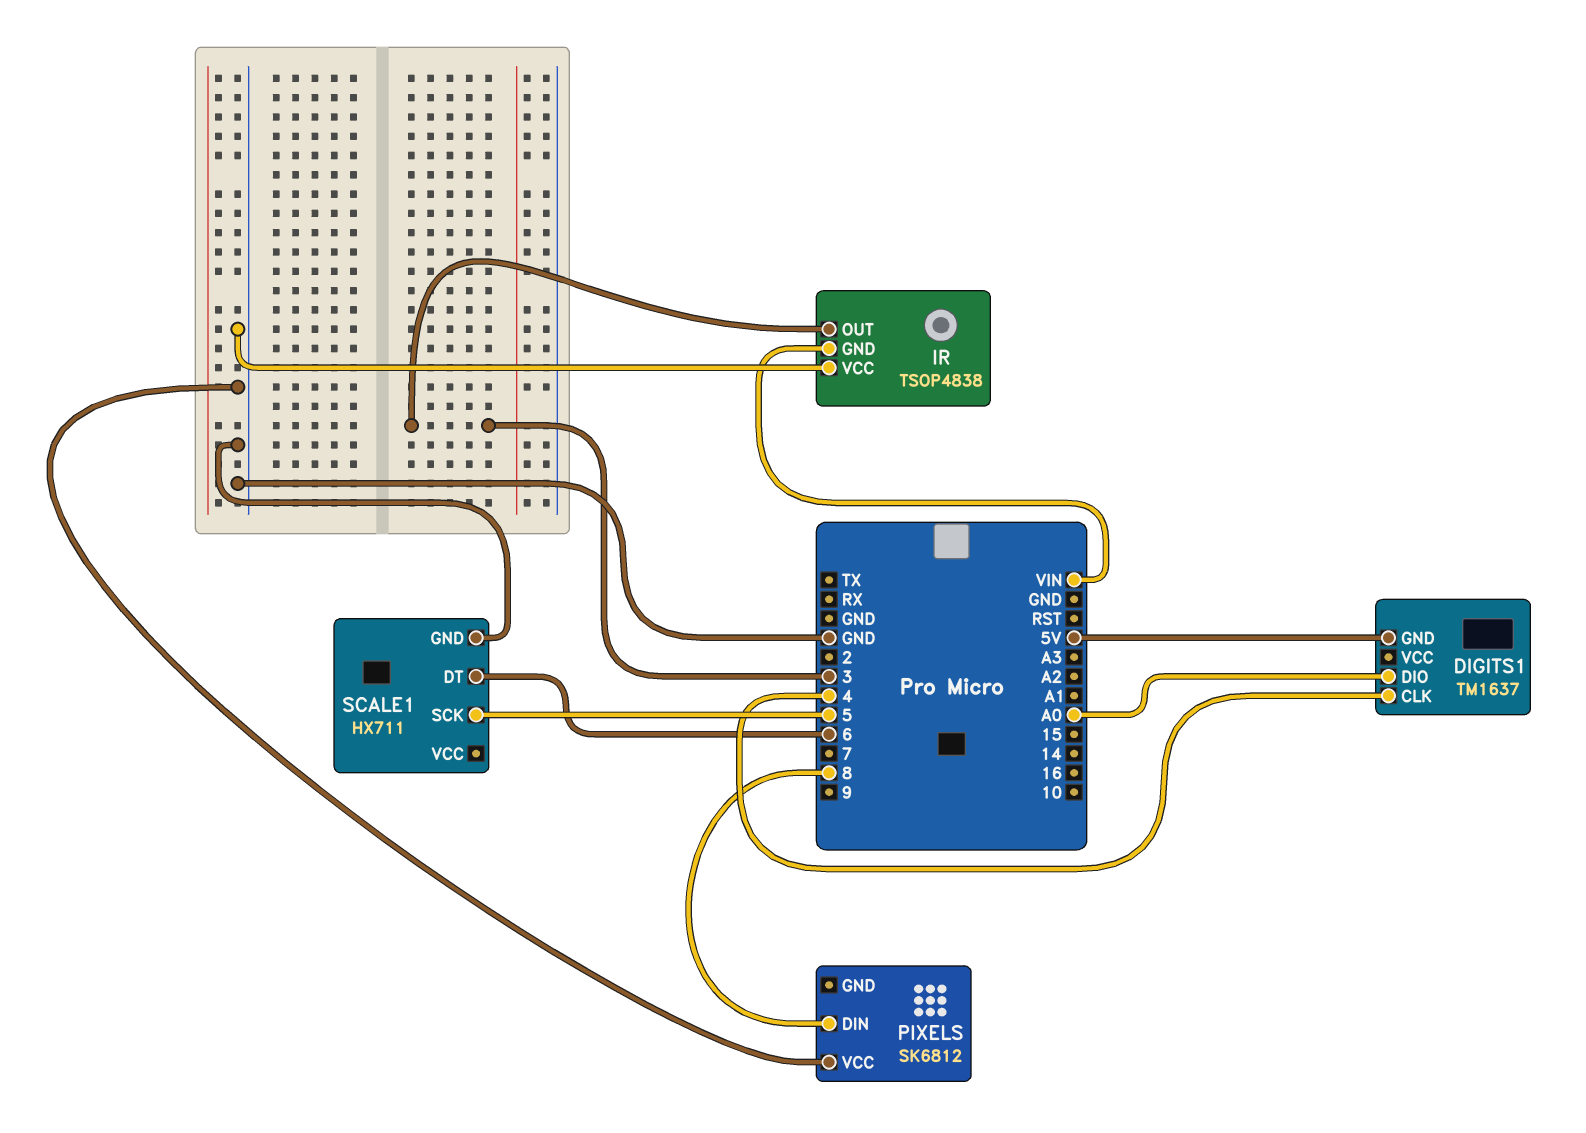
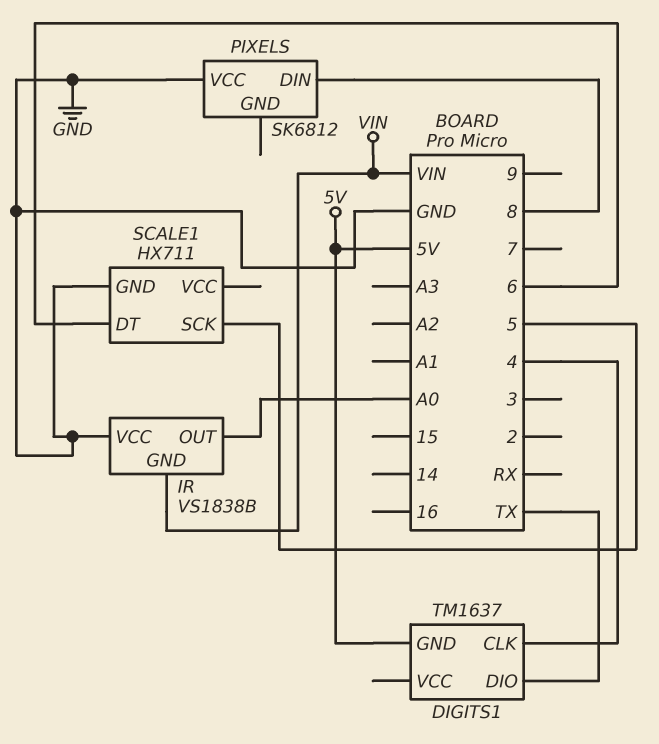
DIGITS1 pin DIO: A0 -> TX
IR: TSOP4838 -> VS1838B
IR pin OUT: 3 -> A0

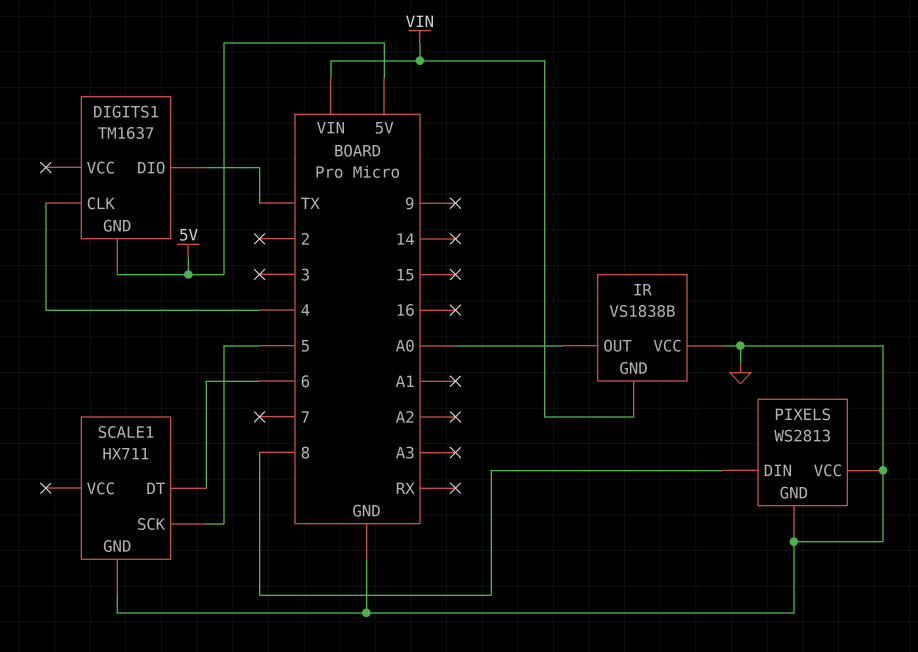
PIXELS: SK6812 -> WS2813
PIXELS pin GND: none -> GND

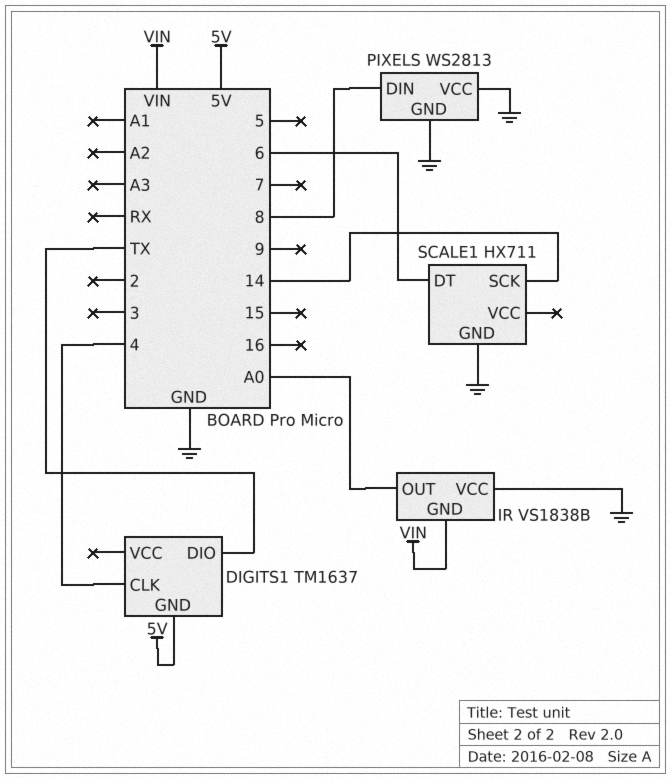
SCALE1 pin SCK: 5 -> 14

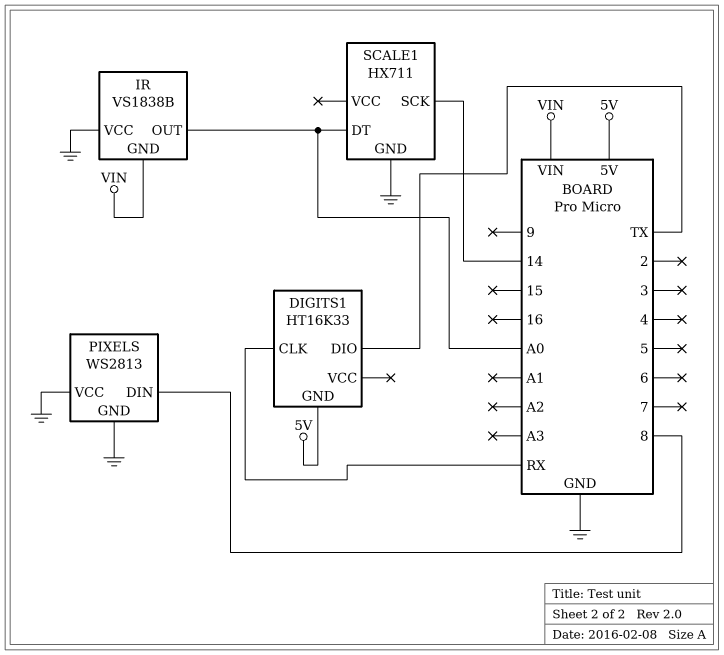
DIGITS1: TM1637 -> HT16K33
DIGITS1 pin CLK: 4 -> RX
SCALE1 pin DT: 6 -> A0

